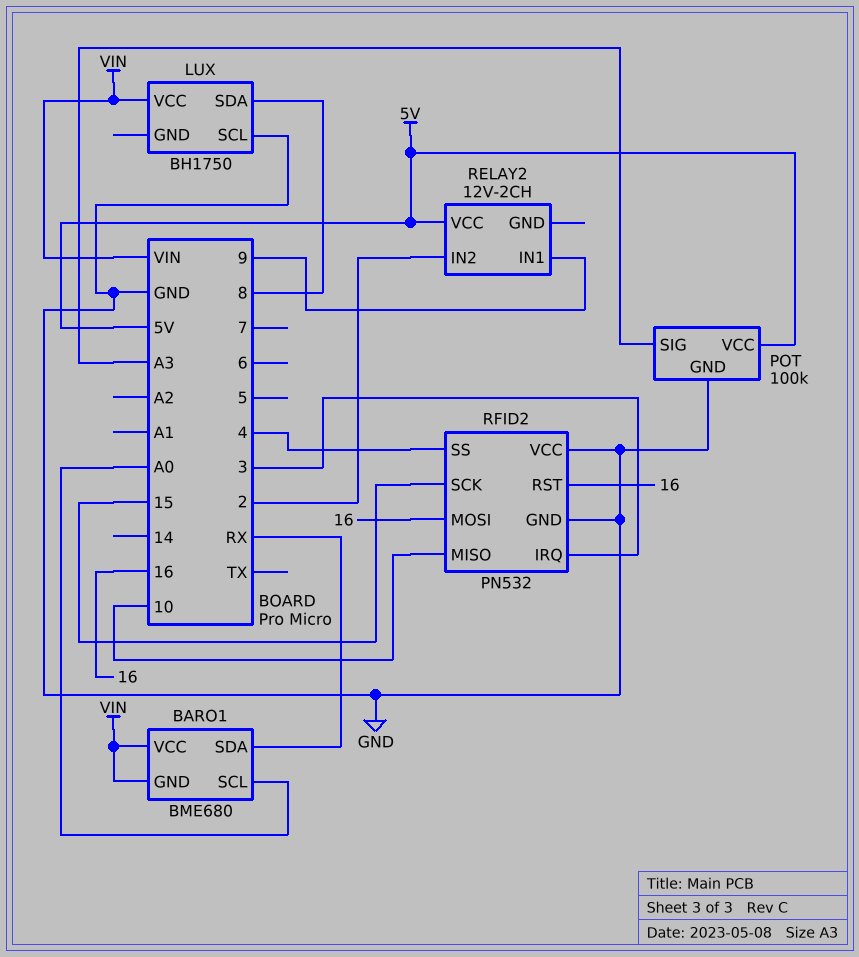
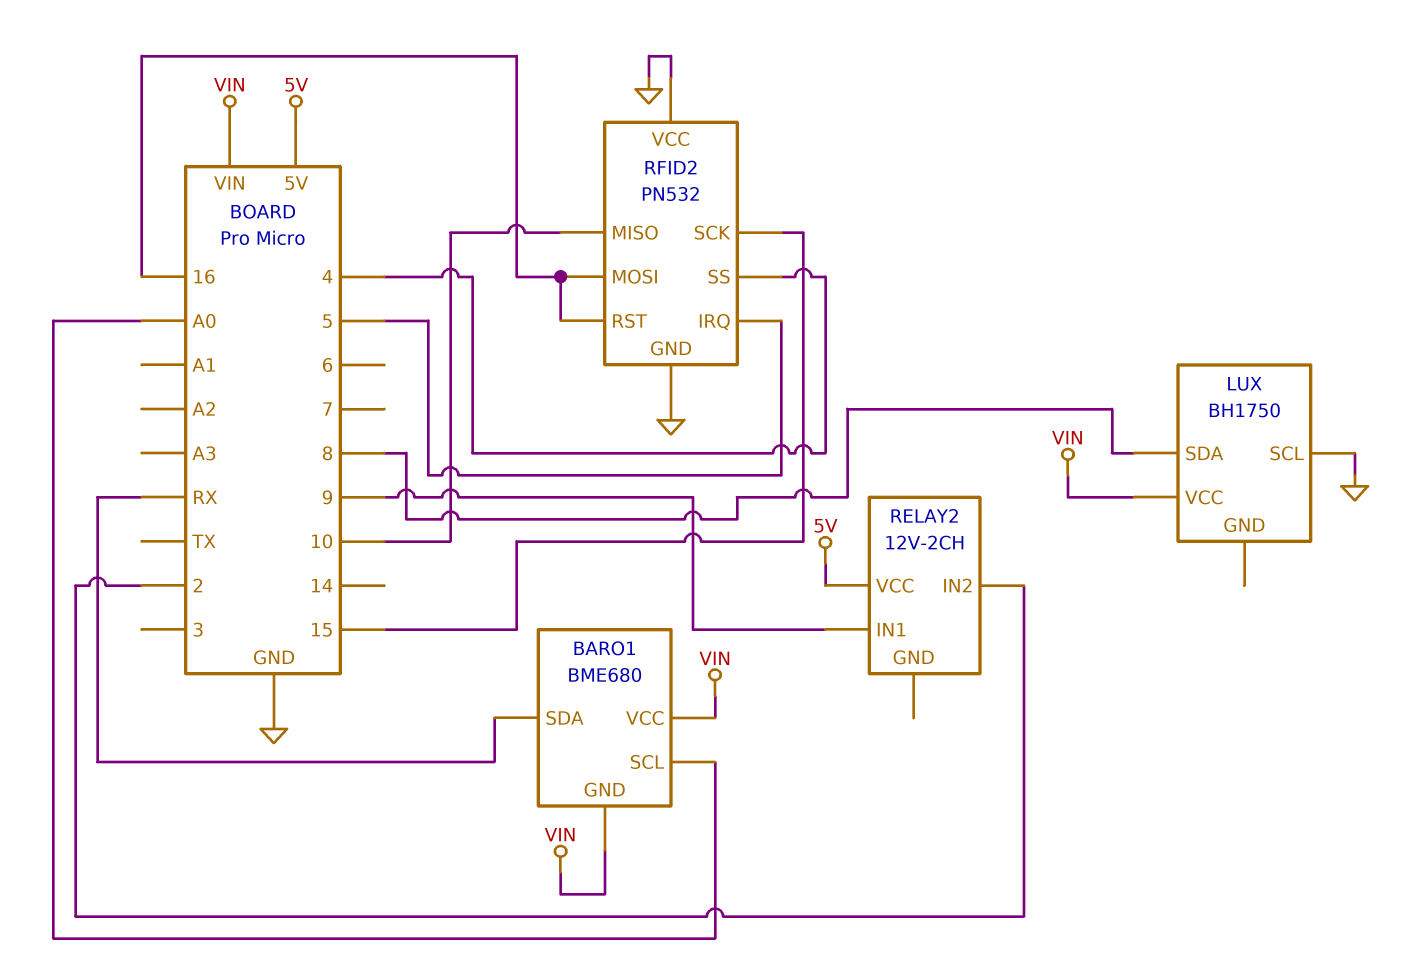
POT: 100k -> none
POT pin GND: GND -> none
POT pin SIG: A3 -> none
POT pin VCC: 5V -> none
RFID2 pin IRQ: 3 -> 5

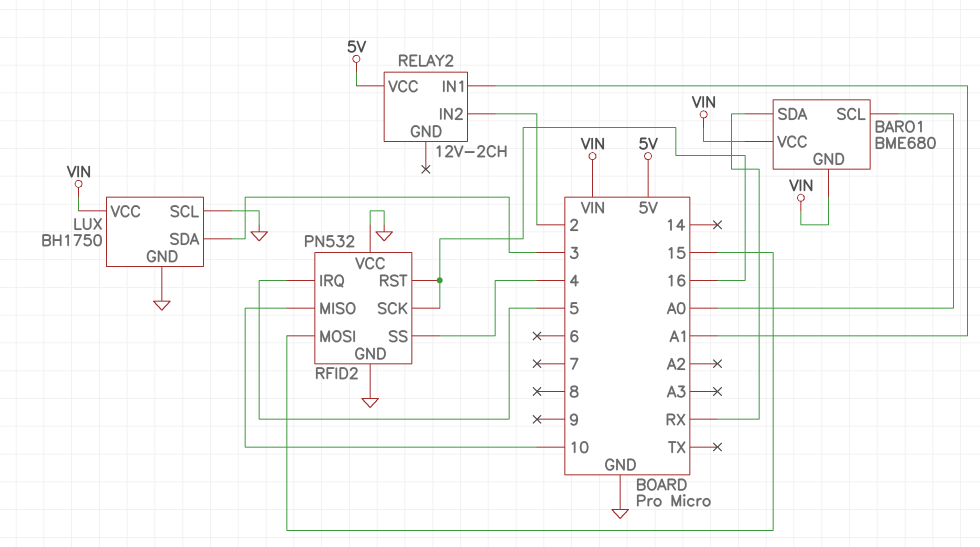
LUX pin GND: none -> GND
LUX pin SDA: 8 -> 3
RELAY2 pin IN1: 9 -> A1
RFID2 pin MOSI: 16 -> 15
RFID2 pin SCK: 15 -> 16

